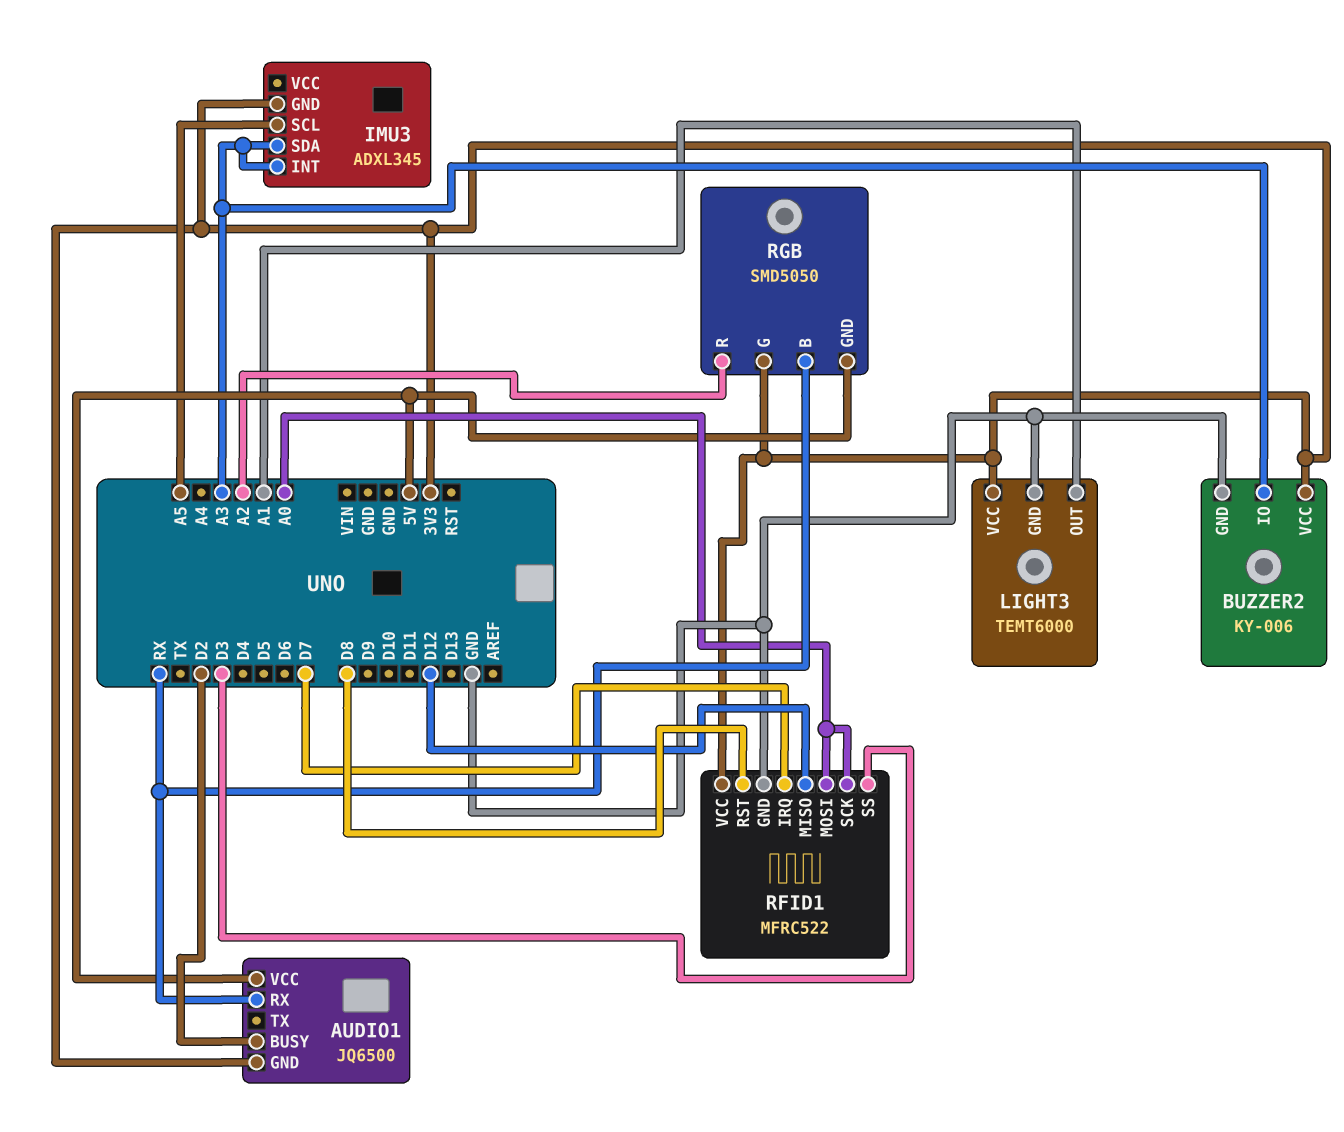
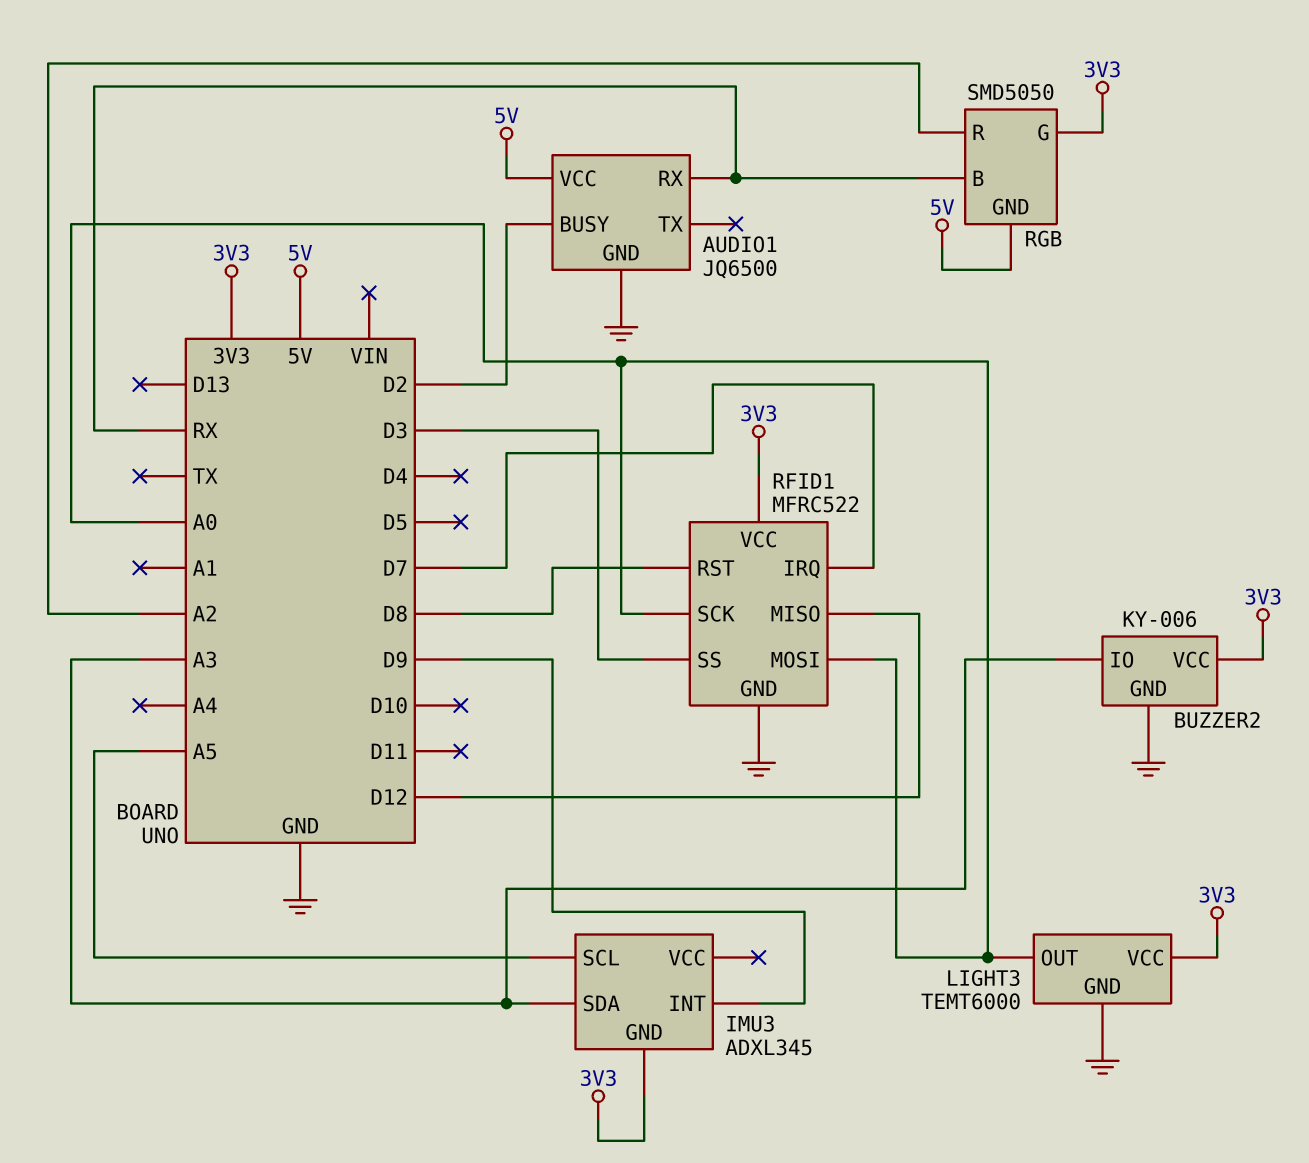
AUDIO1 pin GND: 3V3 -> GND
IMU3 pin INT: A3 -> D9
LIGHT3 pin OUT: A1 -> A0

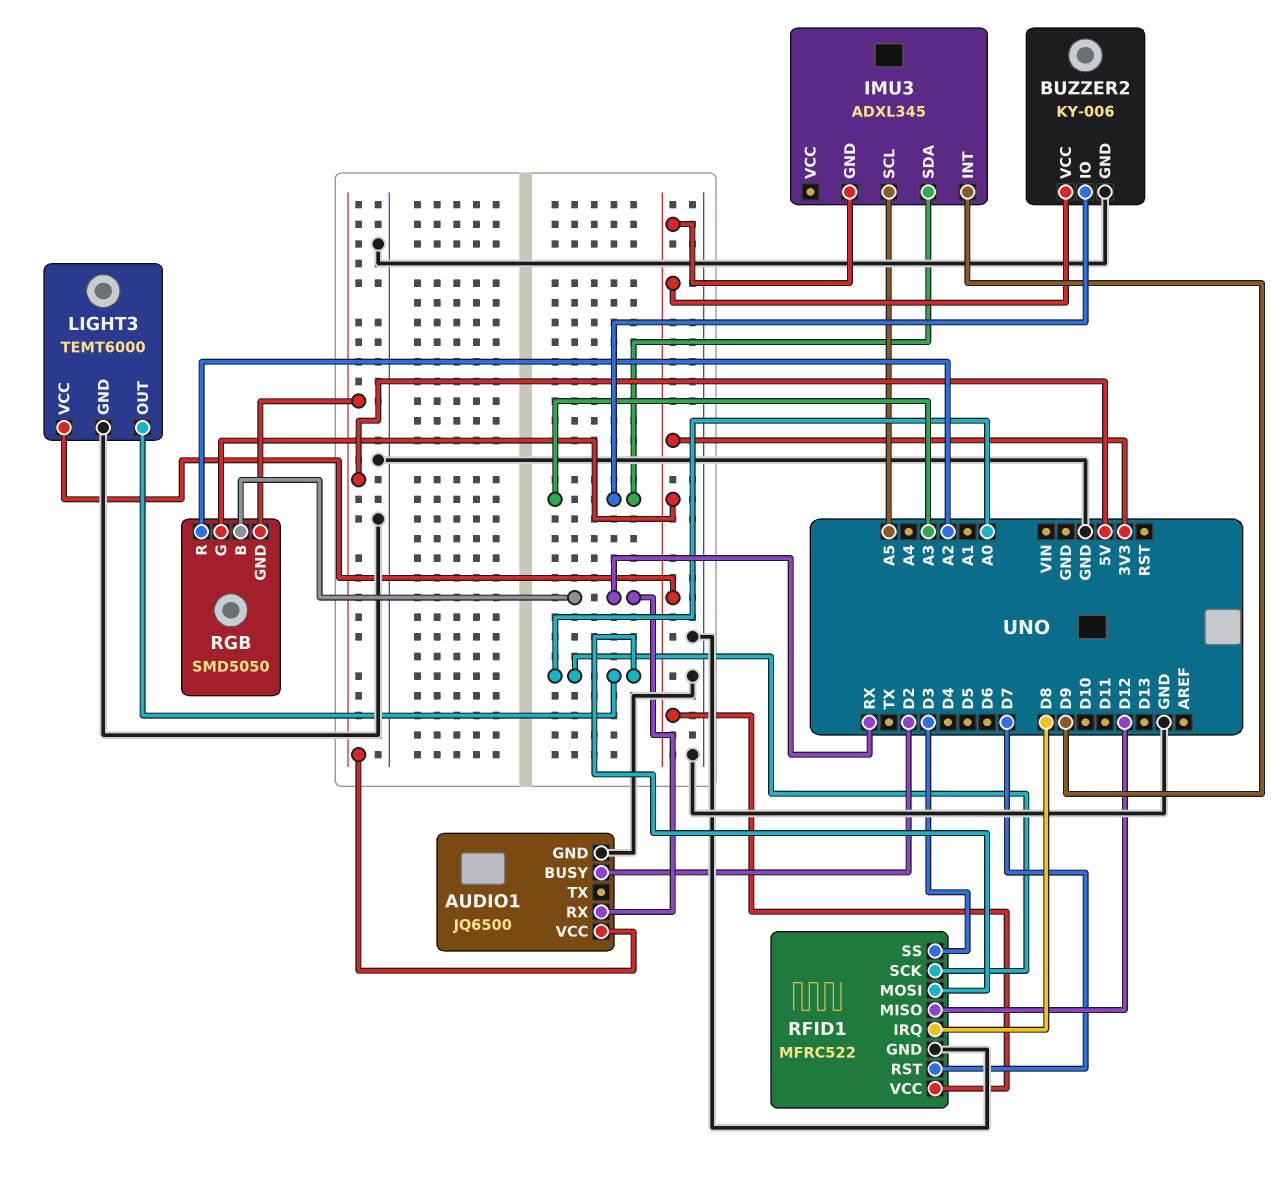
RFID1 pin IRQ: D7 -> D8
RFID1 pin RST: D8 -> D7

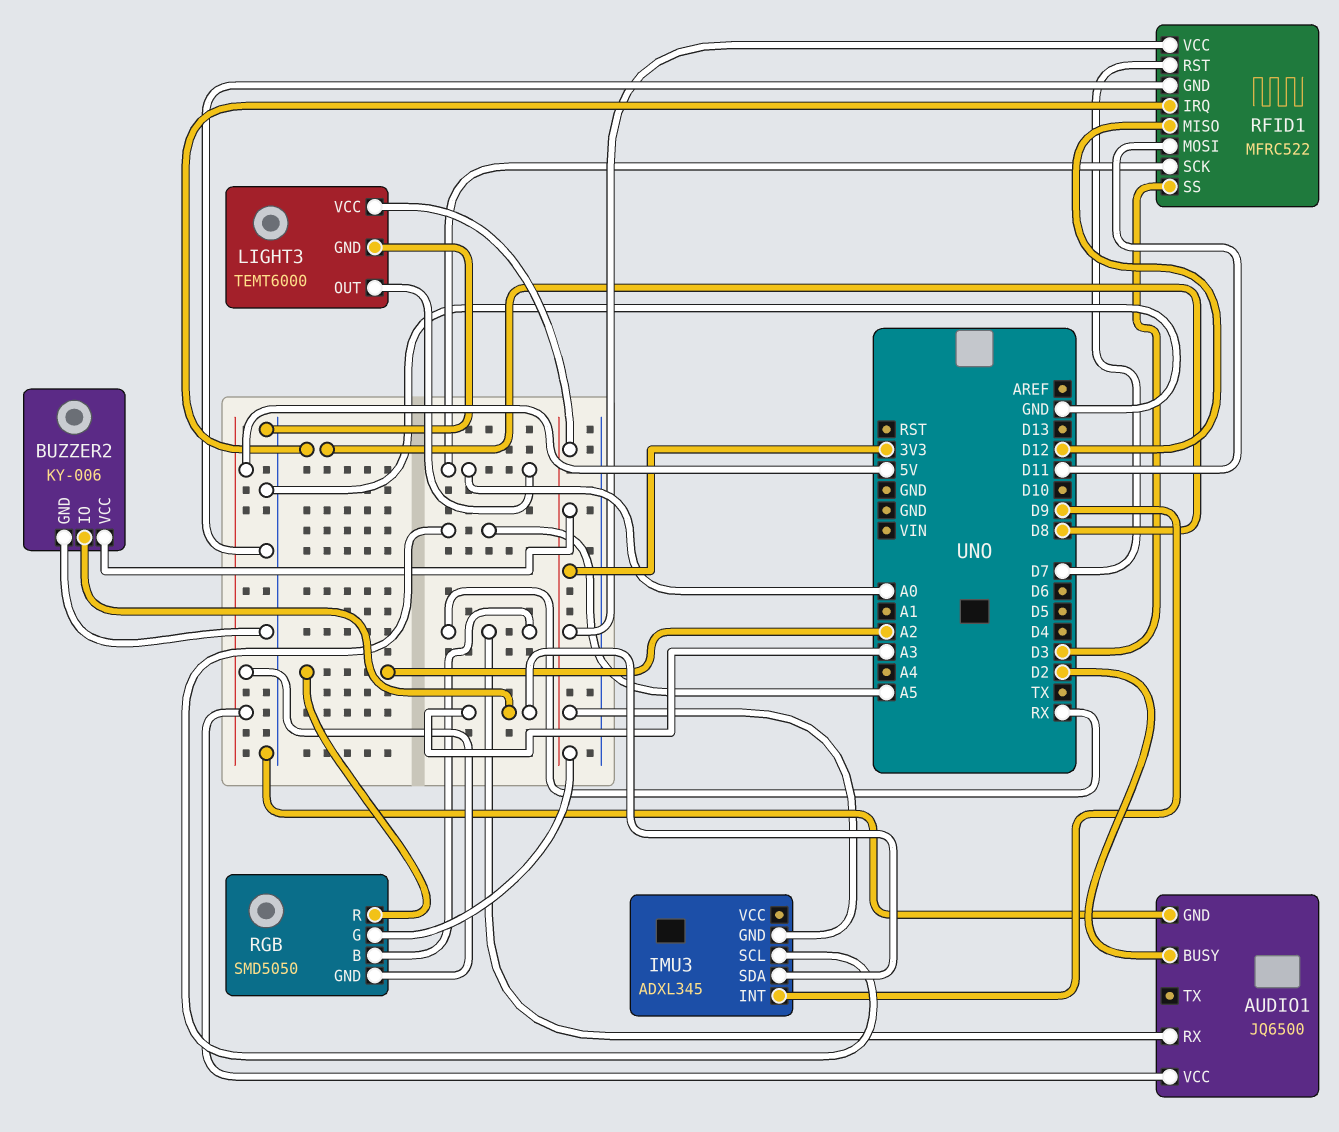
RFID1 pin MOSI: A0 -> D11

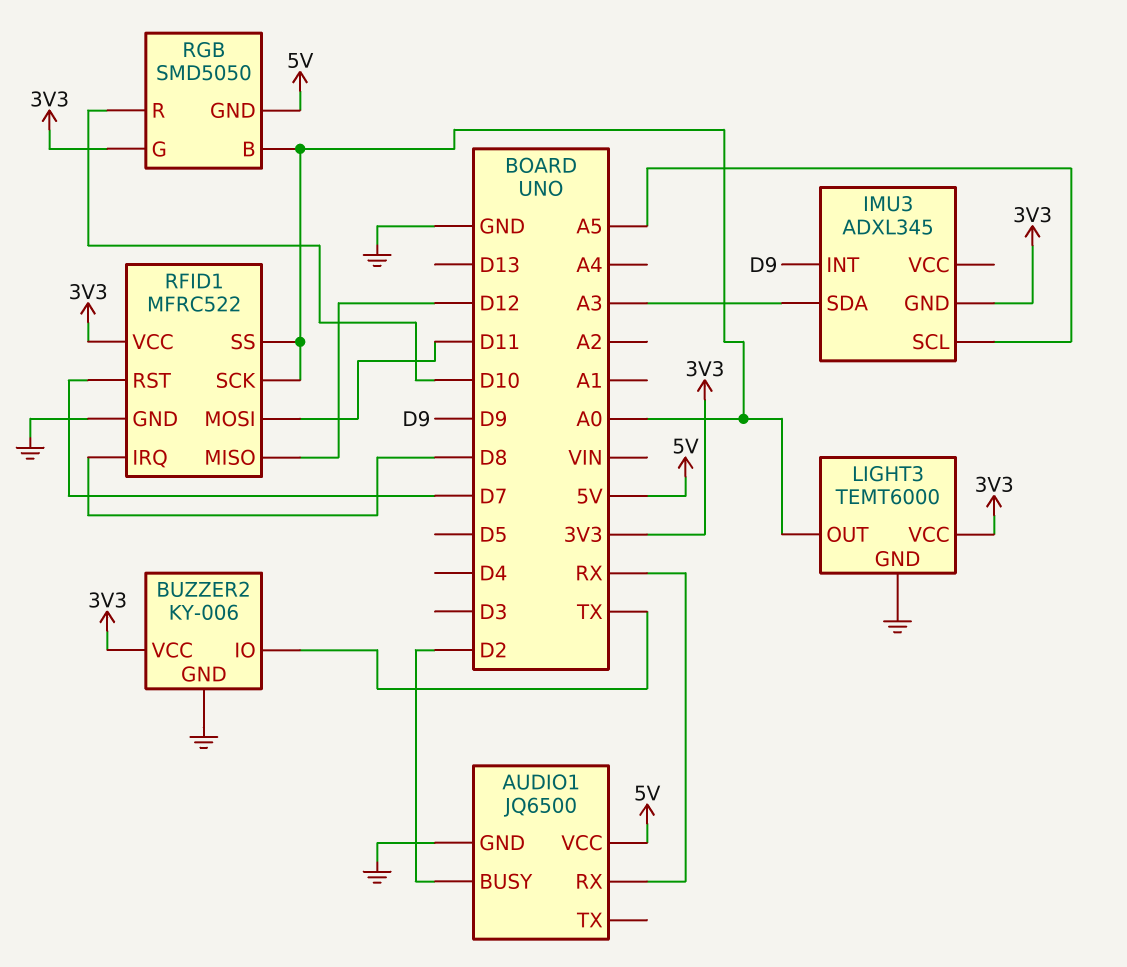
BUZZER2 pin IO: A3 -> TX
RFID1 pin SS: D3 -> A0
RGB pin B: RX -> A0
RGB pin R: A2 -> D10

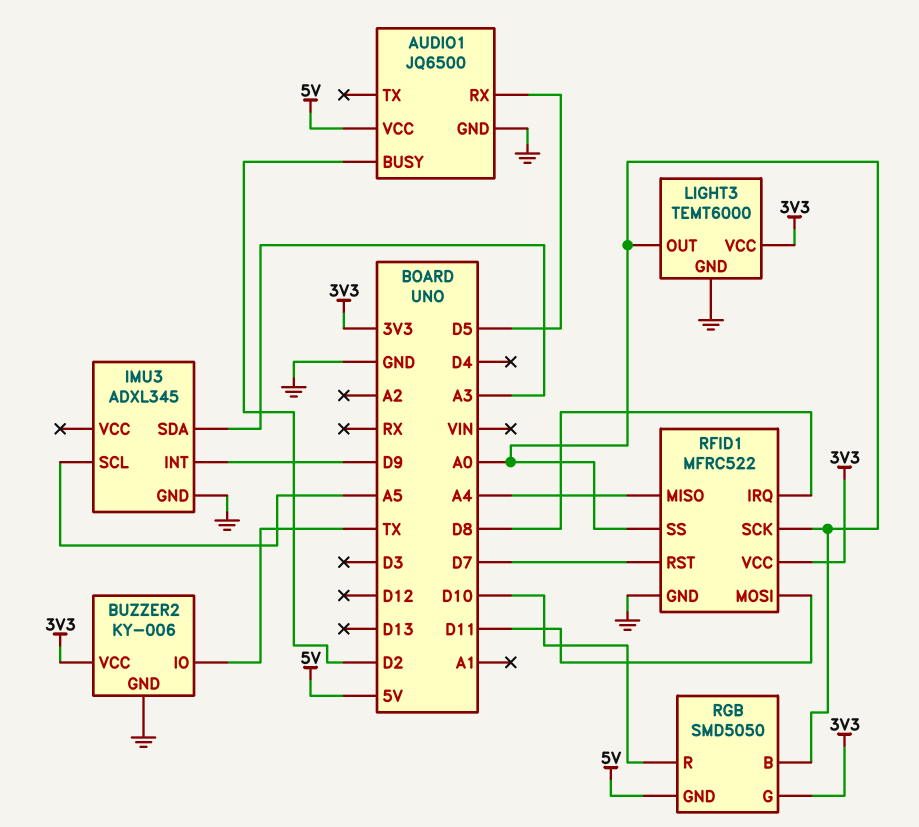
AUDIO1 pin RX: RX -> D5
IMU3 pin GND: 3V3 -> GND
RFID1 pin MISO: D12 -> A4

